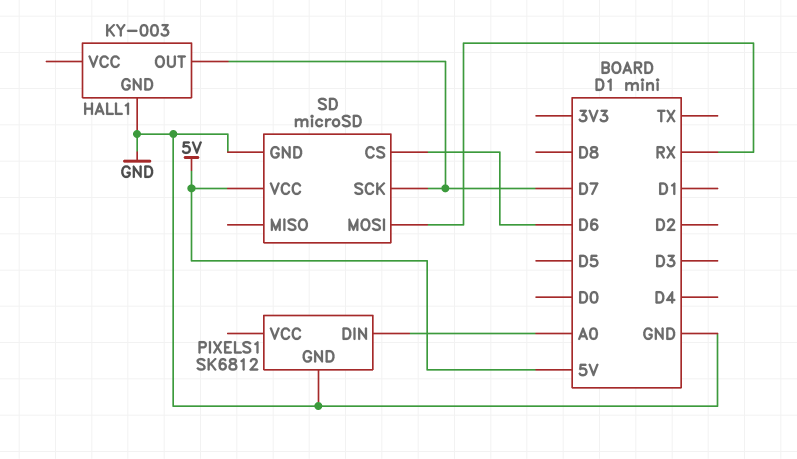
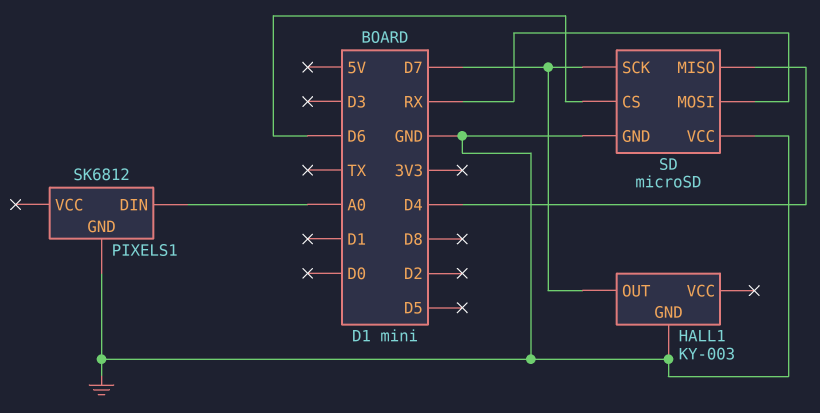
SD pin MISO: none -> D4
SD pin VCC: 5V -> GND

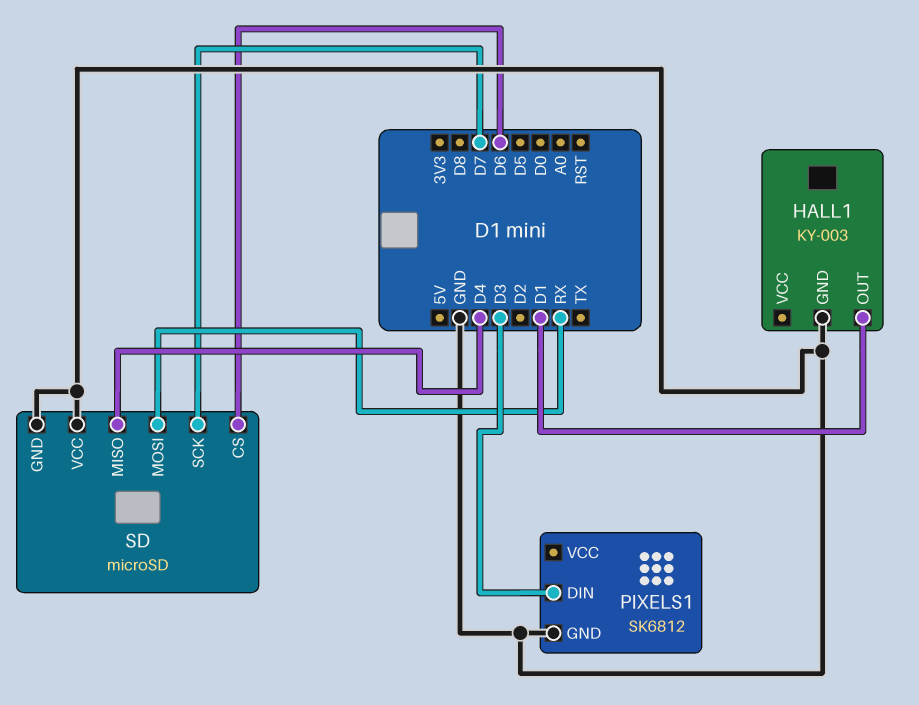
HALL1 pin OUT: D7 -> D1
PIXELS1 pin DIN: A0 -> D3

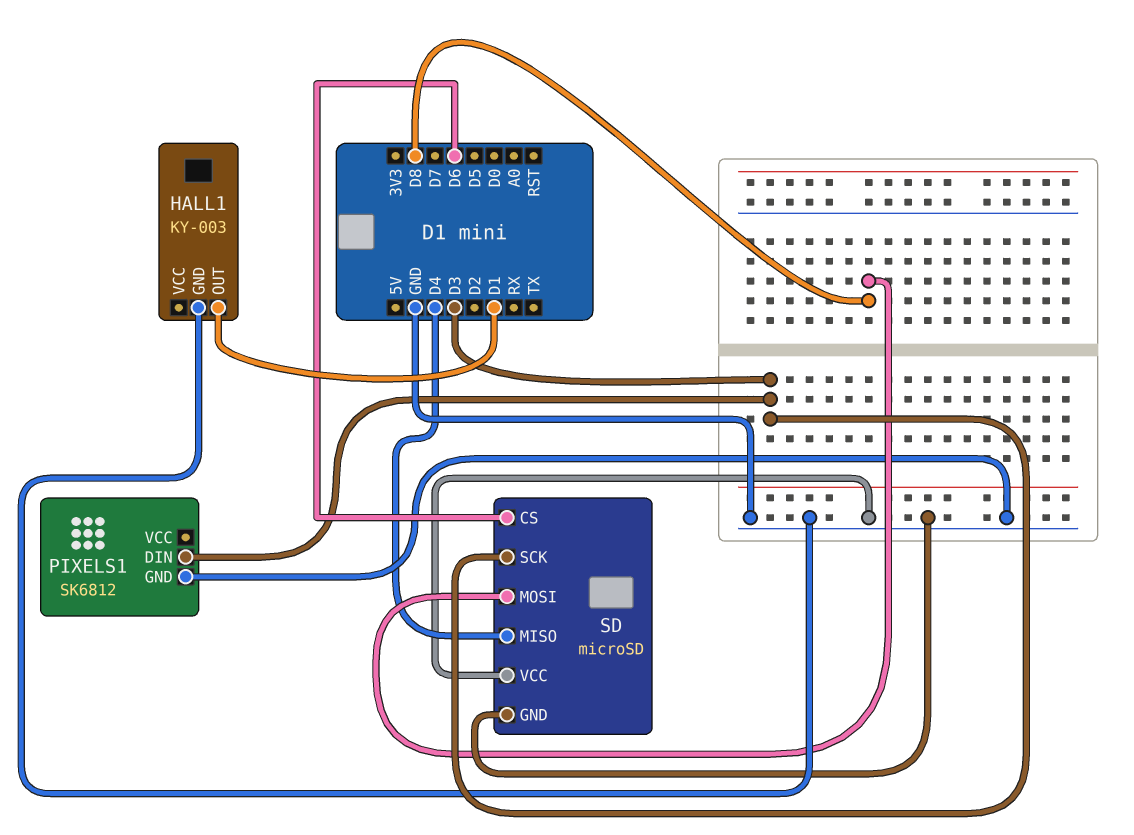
SD pin MOSI: RX -> D8
SD pin SCK: D7 -> D3

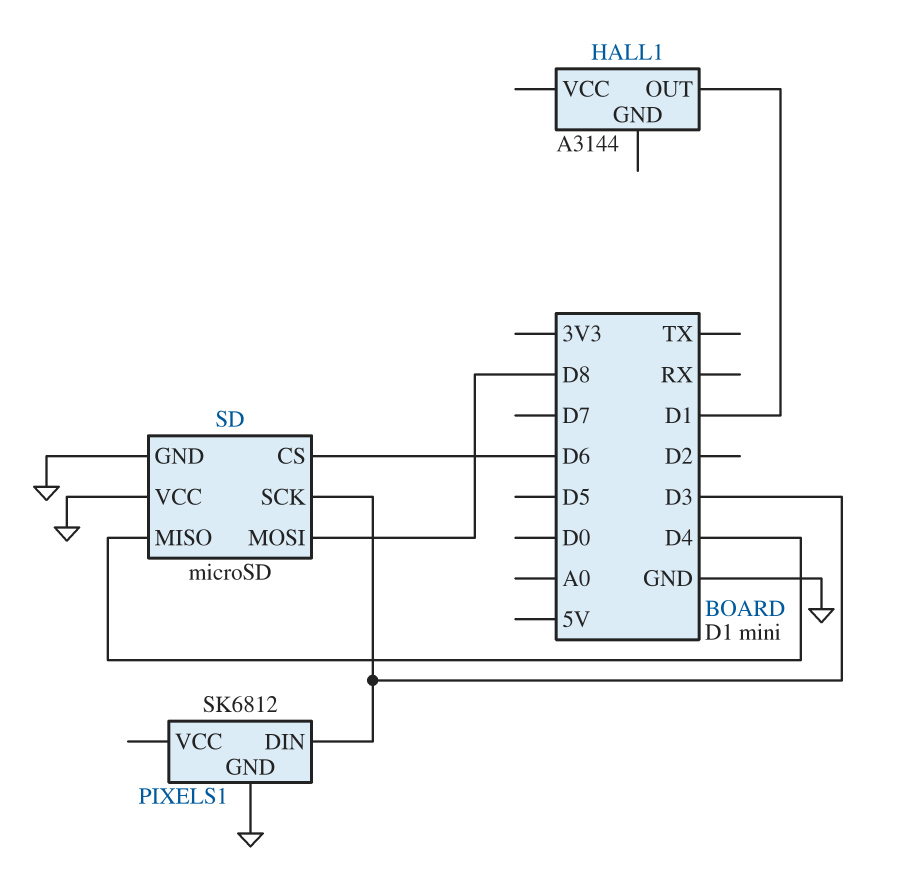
HALL1: KY-003 -> A3144
HALL1 pin GND: GND -> none

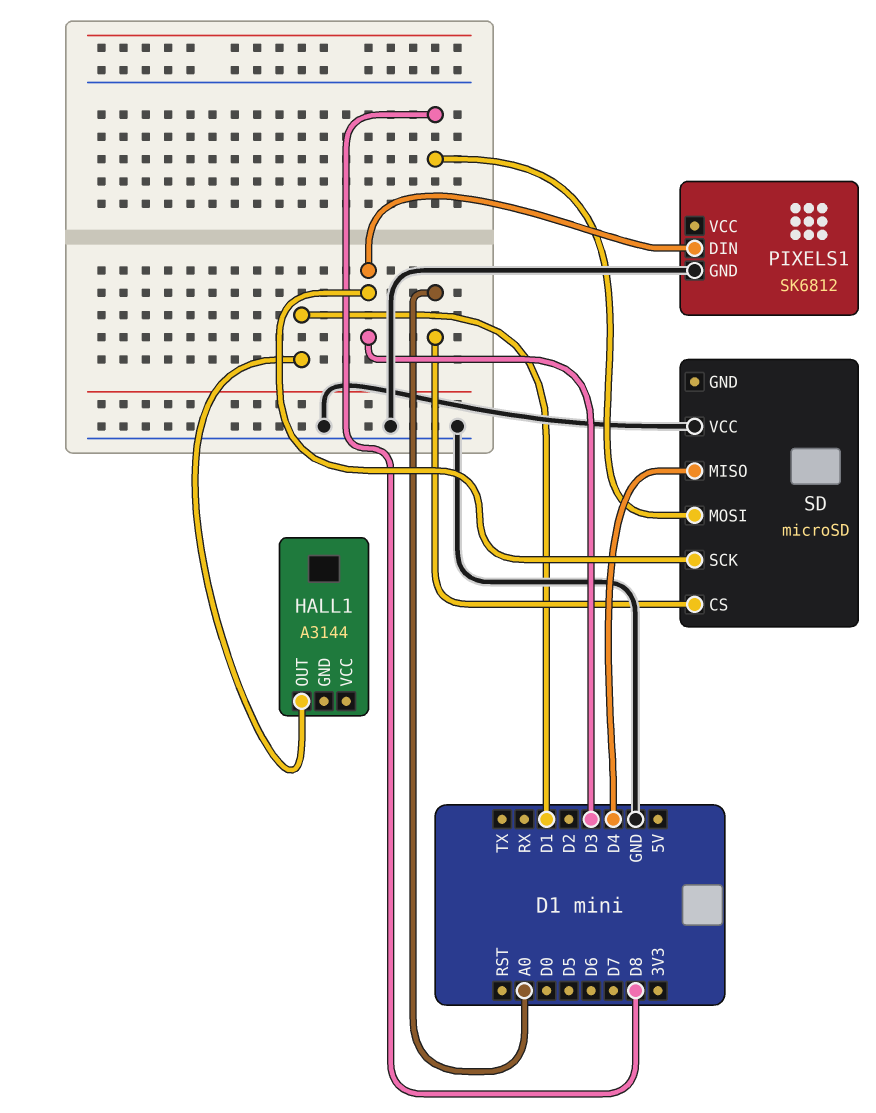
SD pin CS: D6 -> A0
SD pin GND: GND -> none

